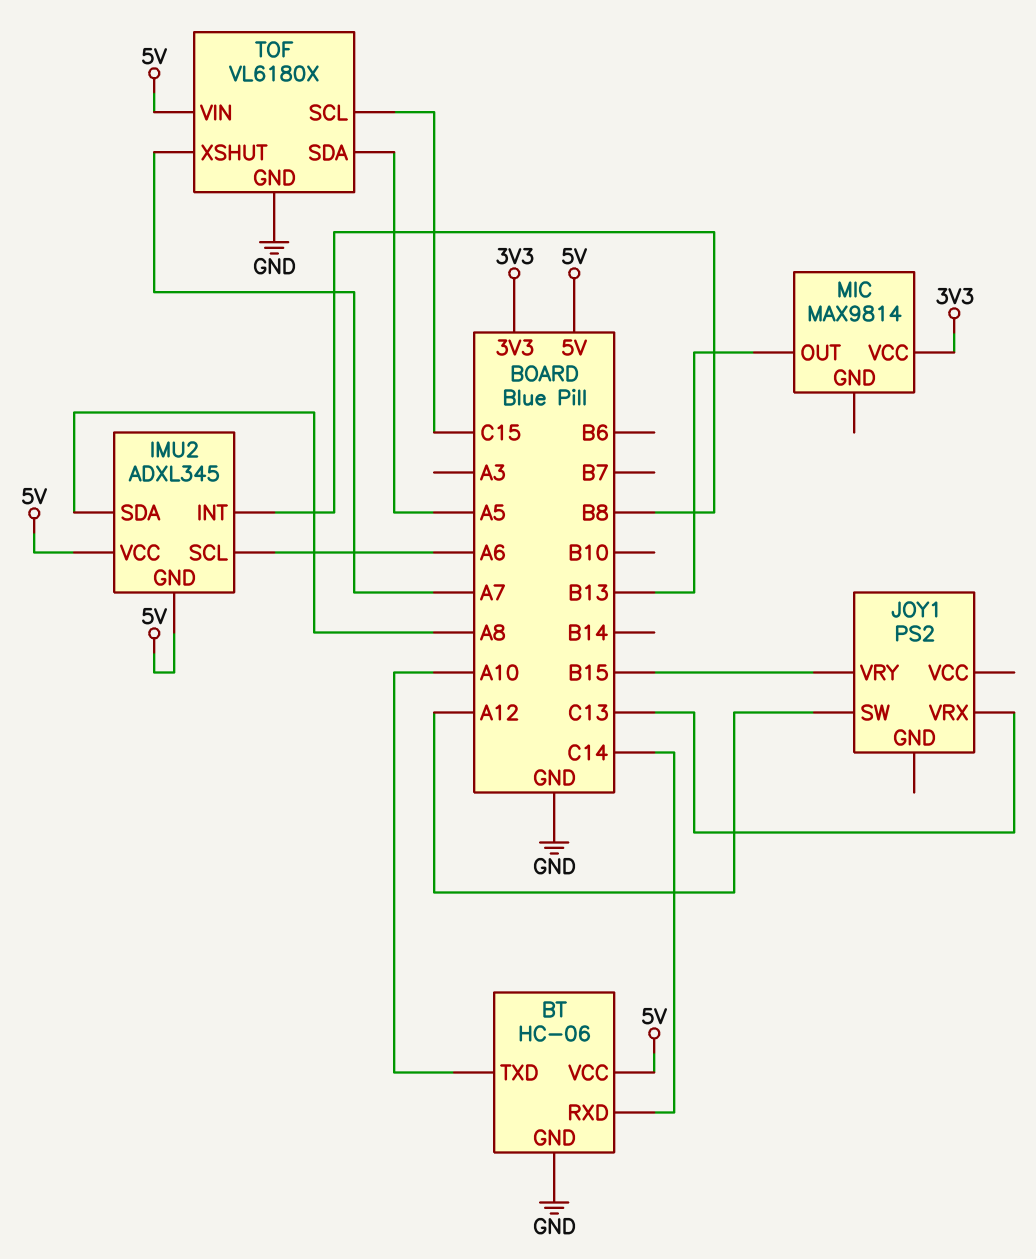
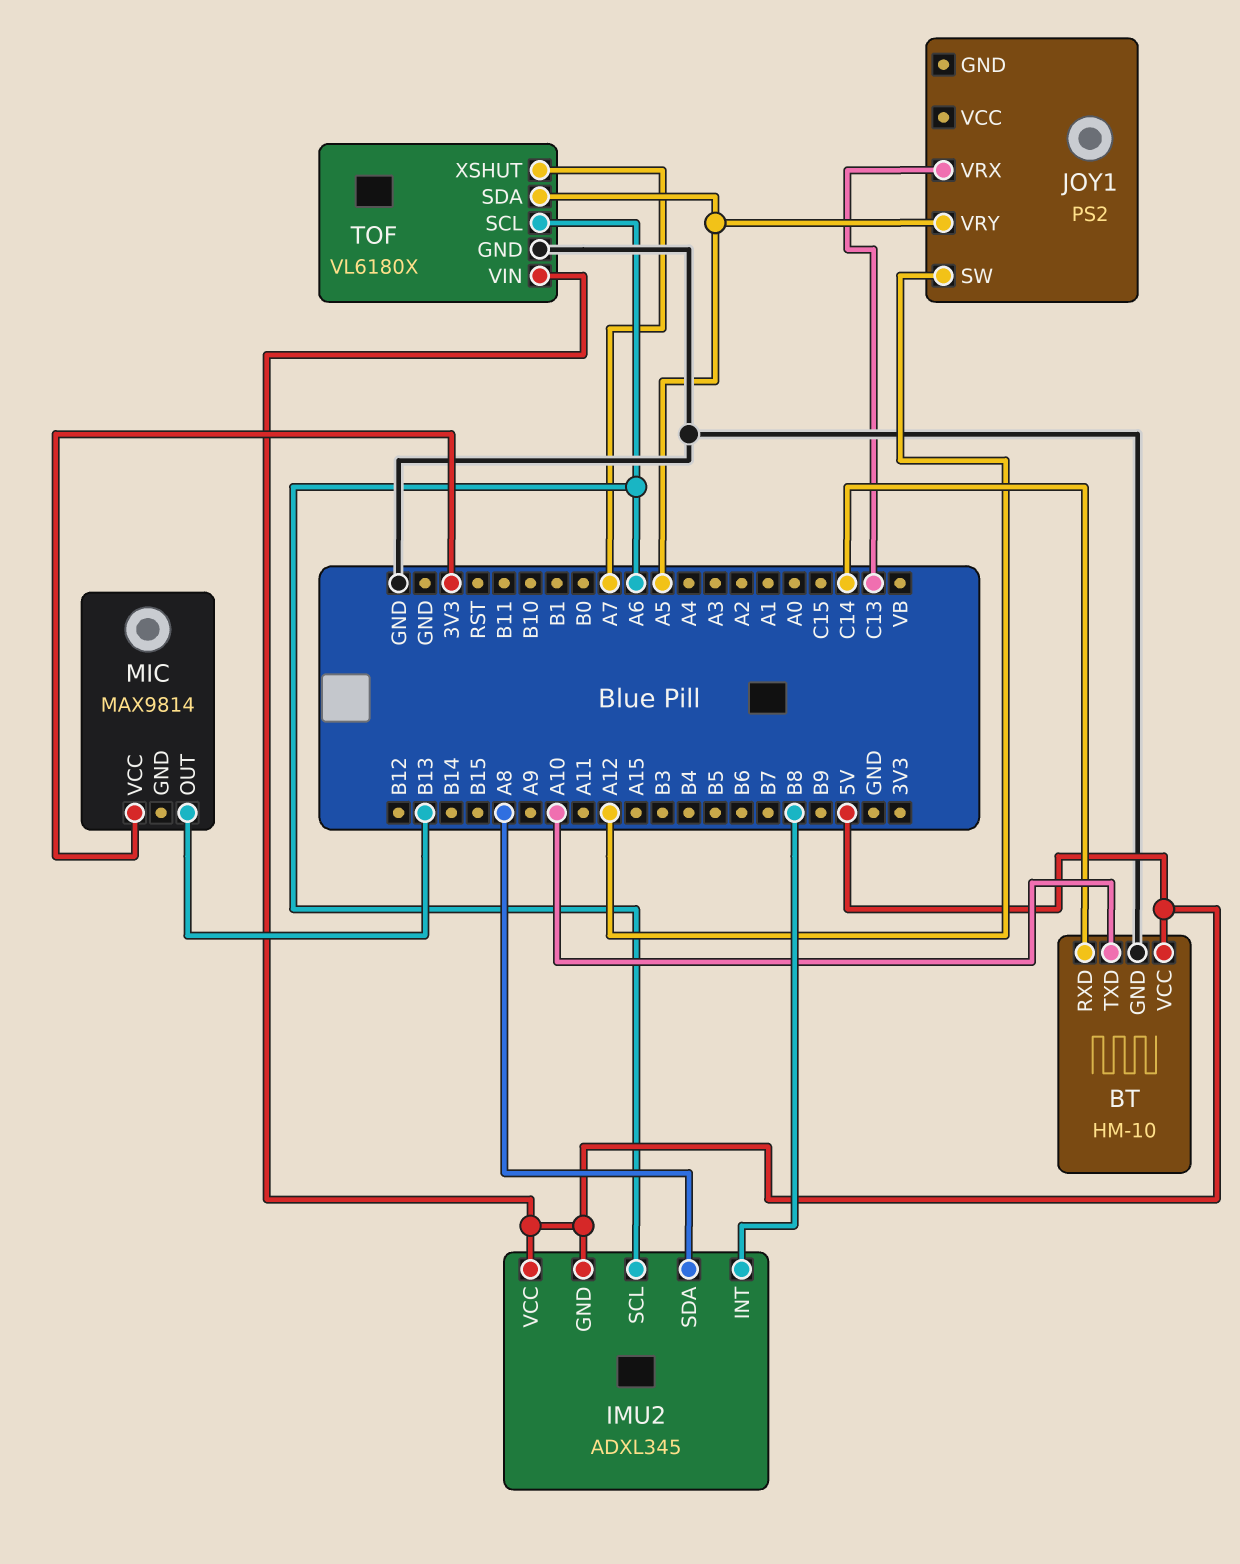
BT: HC-06 -> HM-10
JOY1 pin VRY: B15 -> A5
TOF pin SCL: C15 -> A6

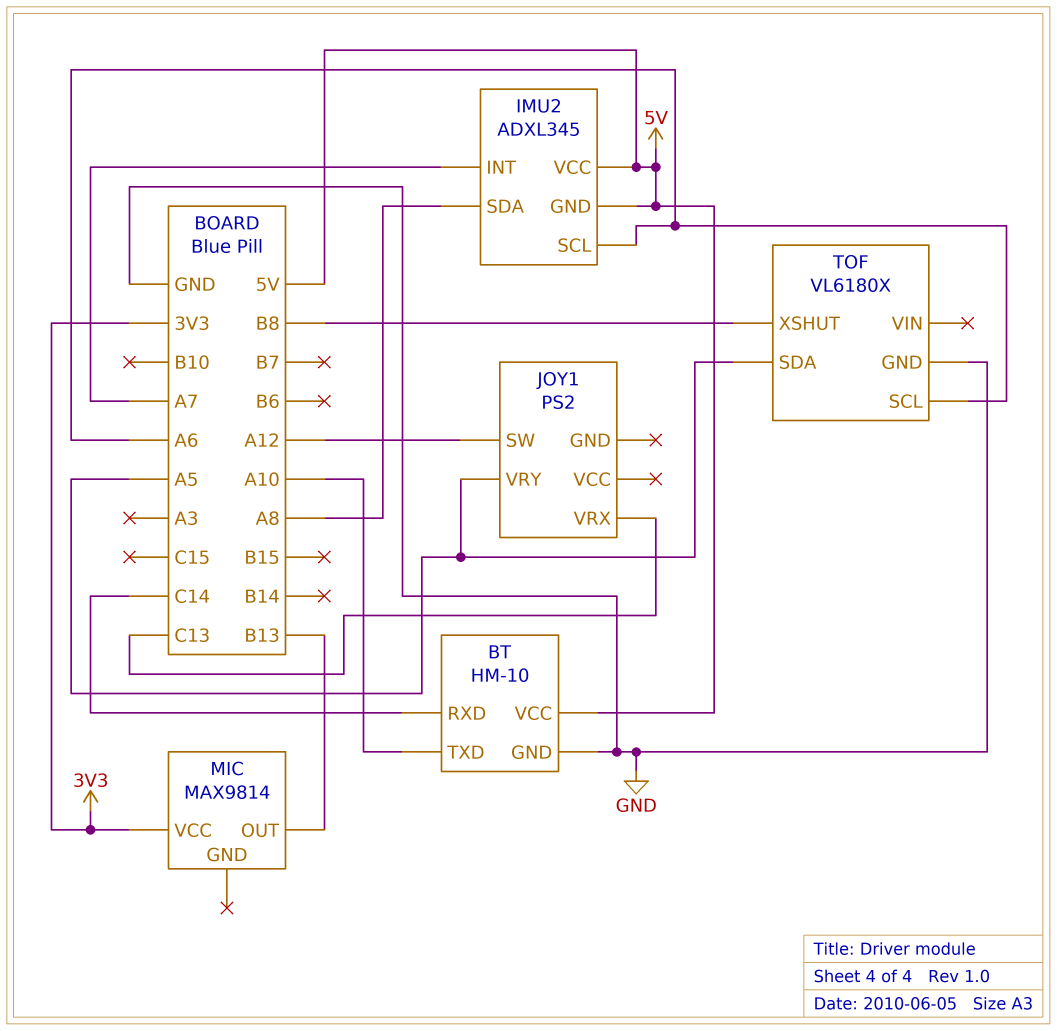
IMU2 pin INT: B8 -> A7
TOF pin VIN: 5V -> none
TOF pin XSHUT: A7 -> B8

